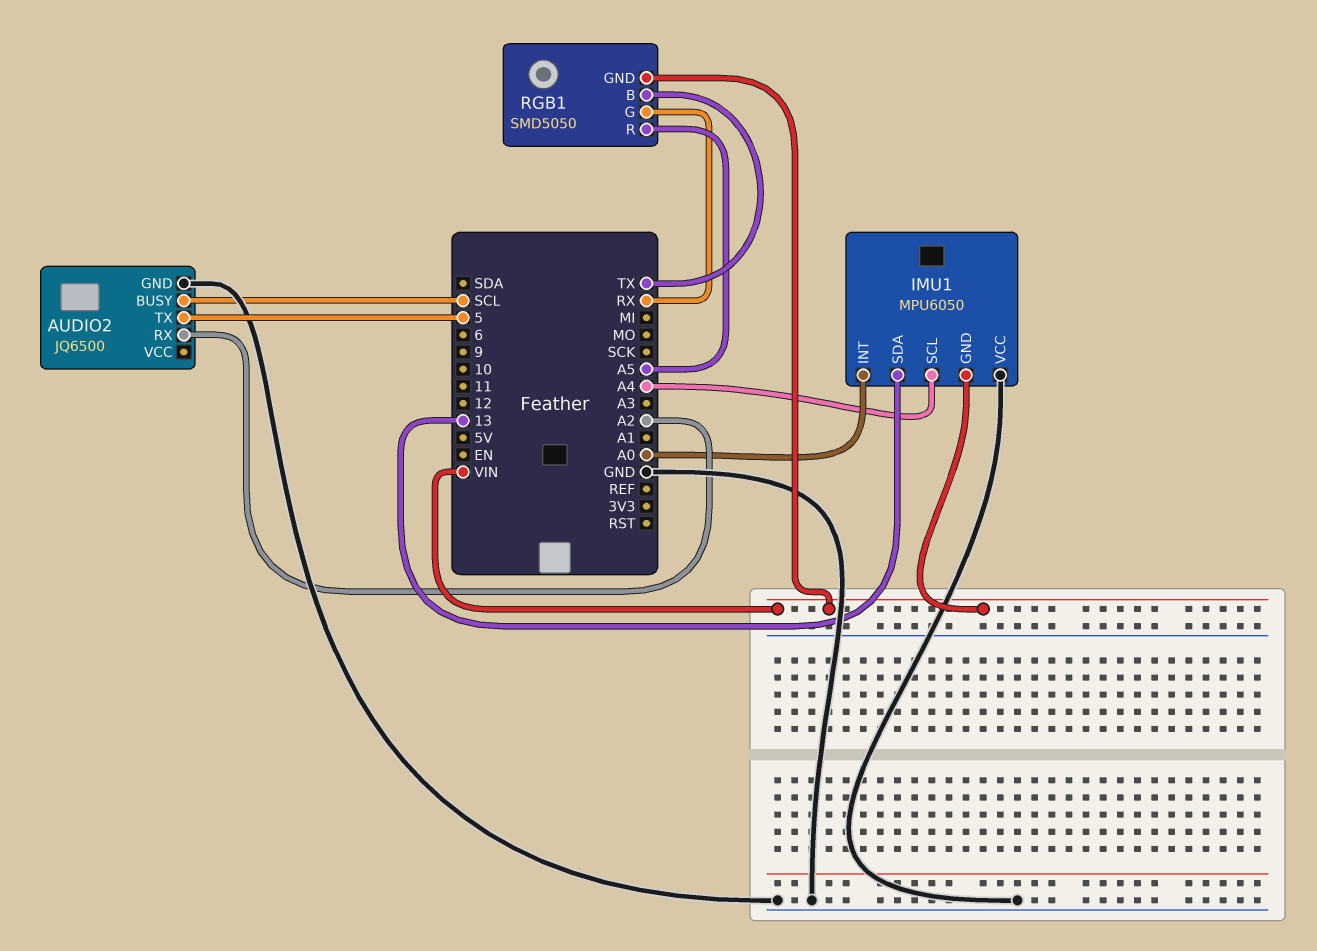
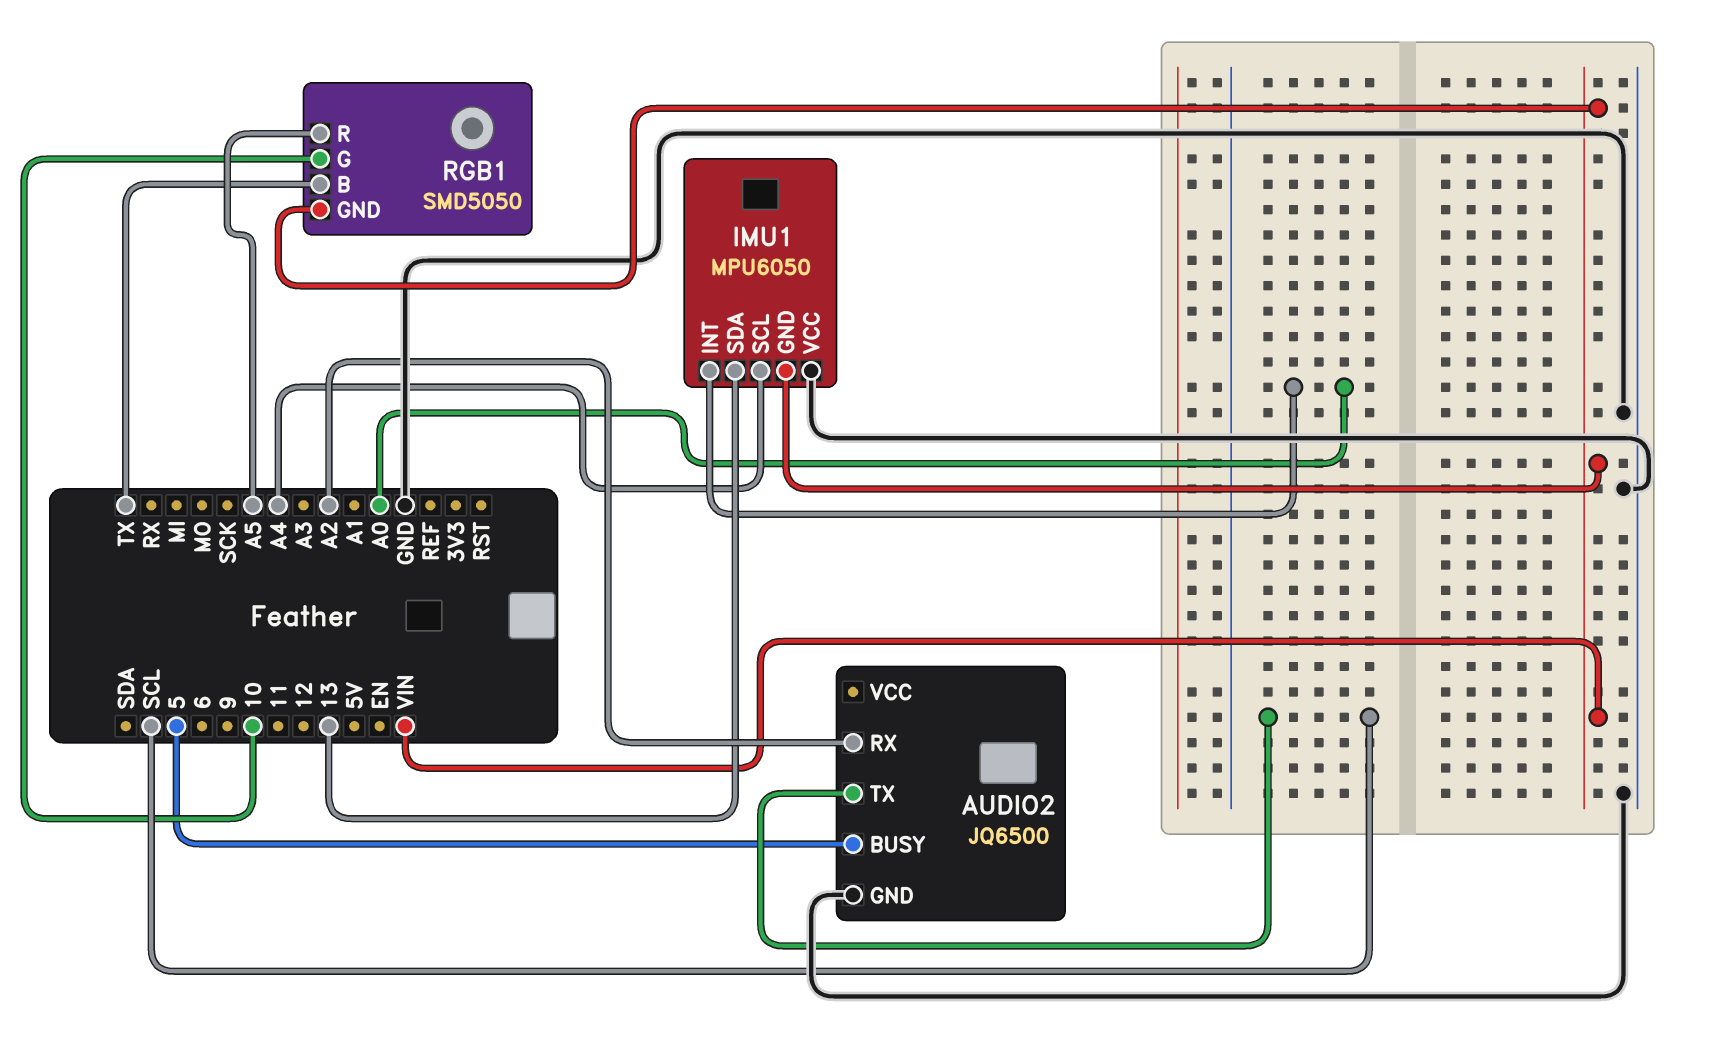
AUDIO2 pin BUSY: SCL -> 5
AUDIO2 pin TX: 5 -> SCL
RGB1 pin G: RX -> 10

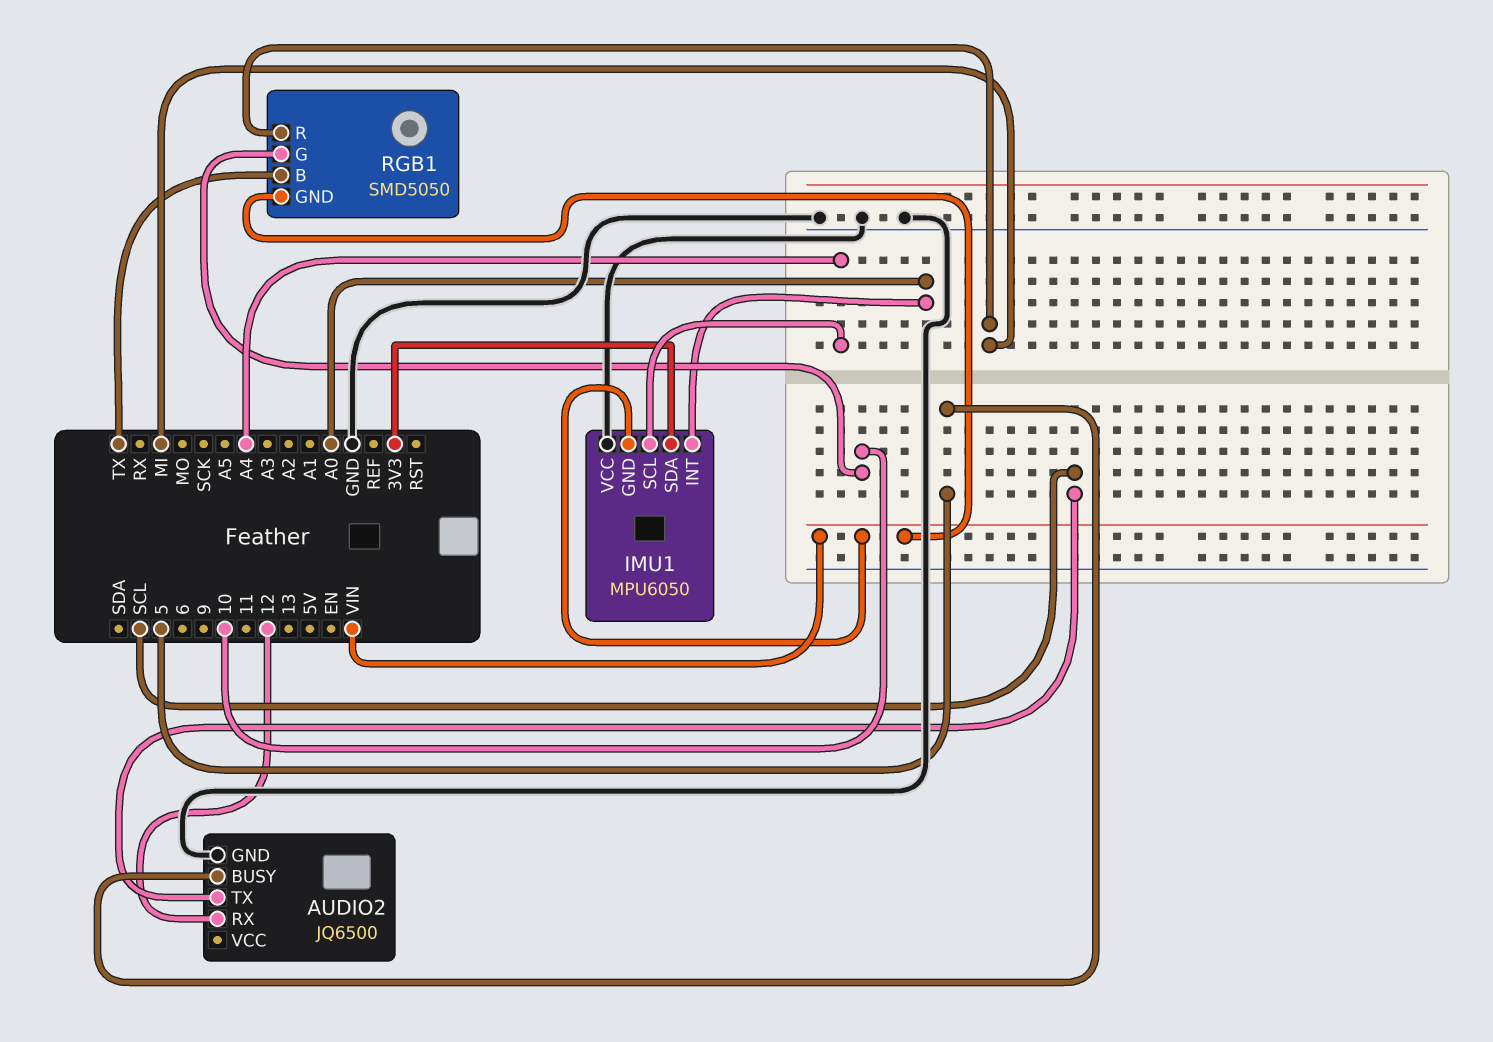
AUDIO2 pin RX: A2 -> 12
IMU1 pin SDA: 13 -> 3V3
RGB1 pin R: A5 -> MI

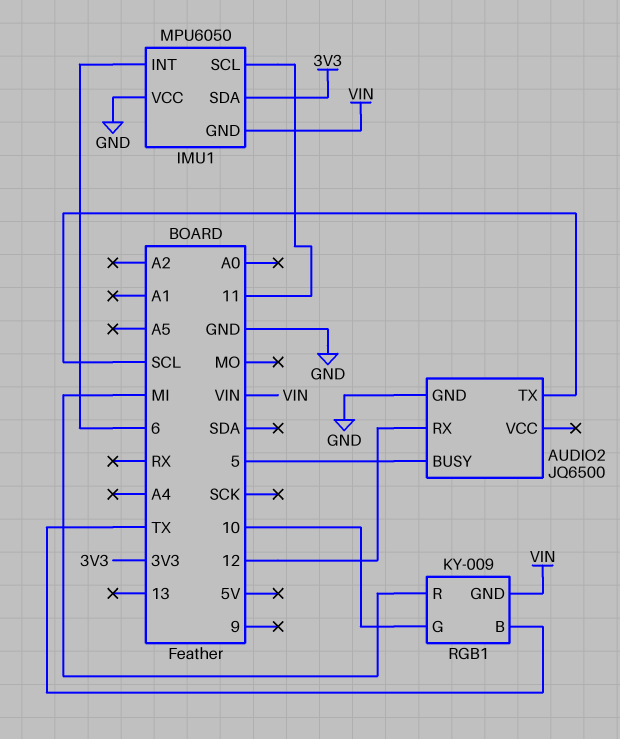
IMU1 pin INT: A0 -> 6
IMU1 pin SCL: A4 -> 11
RGB1: SMD5050 -> KY-009

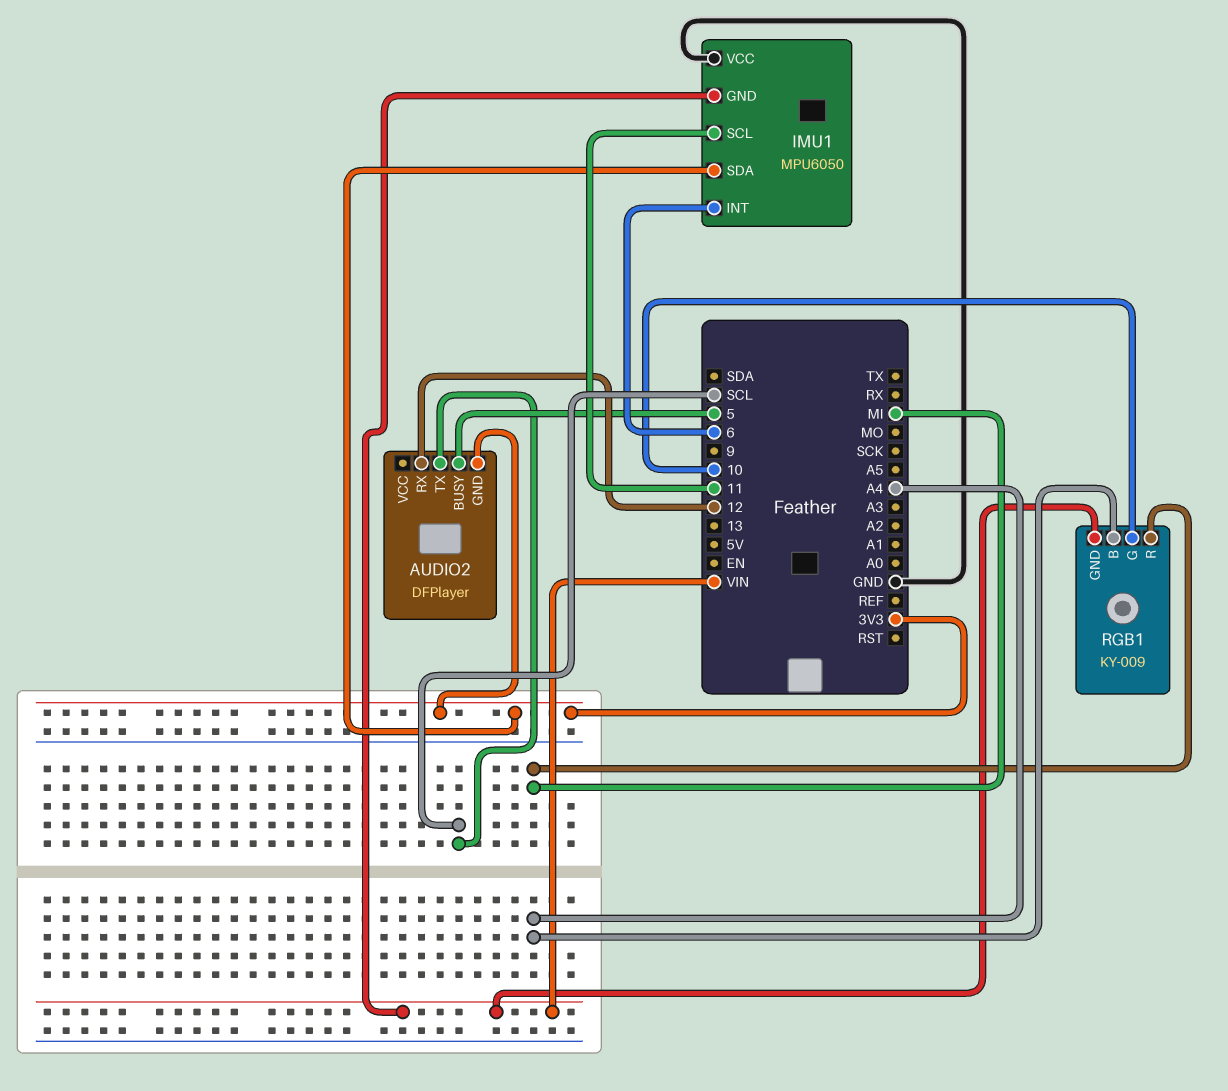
AUDIO2: JQ6500 -> DFPlayer
AUDIO2 pin GND: GND -> 3V3
RGB1 pin B: TX -> A4

